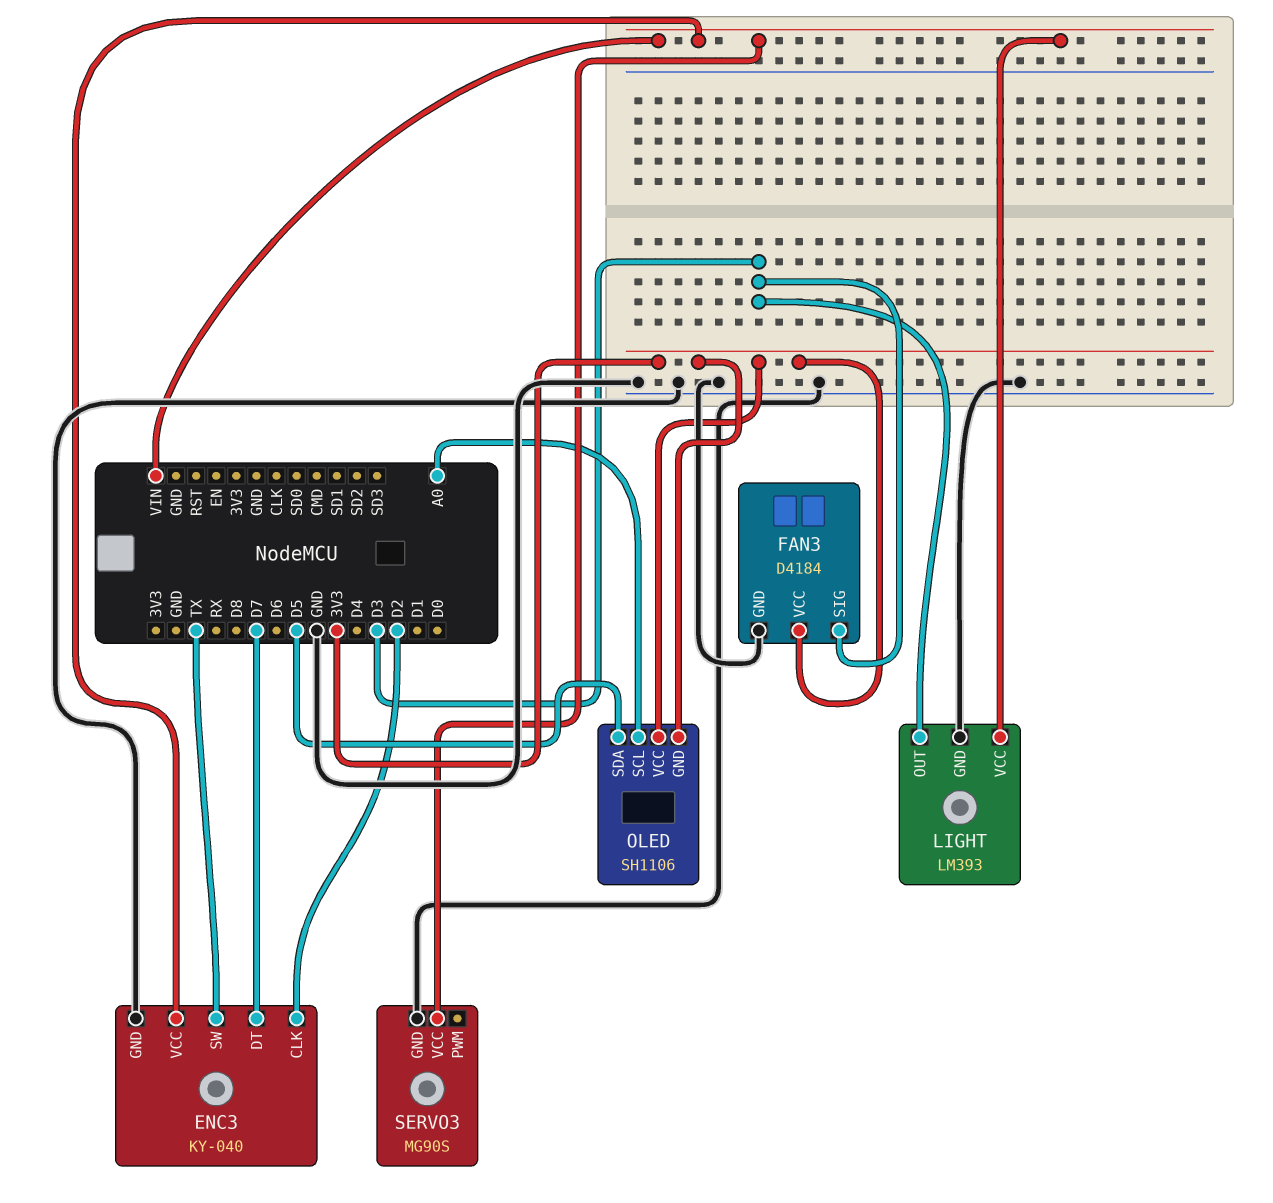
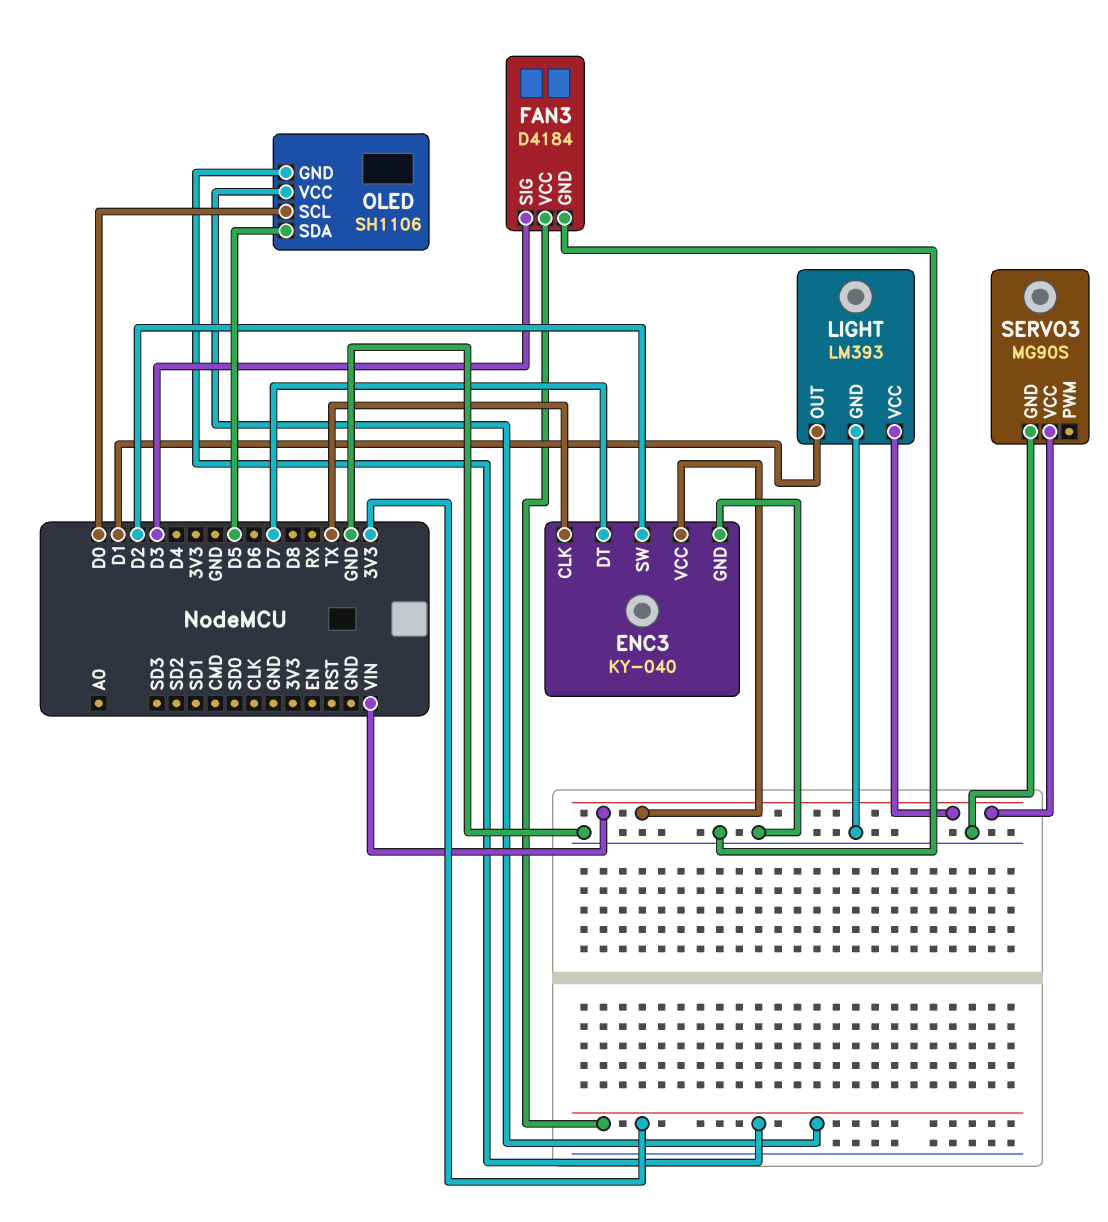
ENC3 pin CLK: D2 -> TX
ENC3 pin SW: TX -> D2
LIGHT pin OUT: D3 -> D1
OLED pin SCL: A0 -> D0

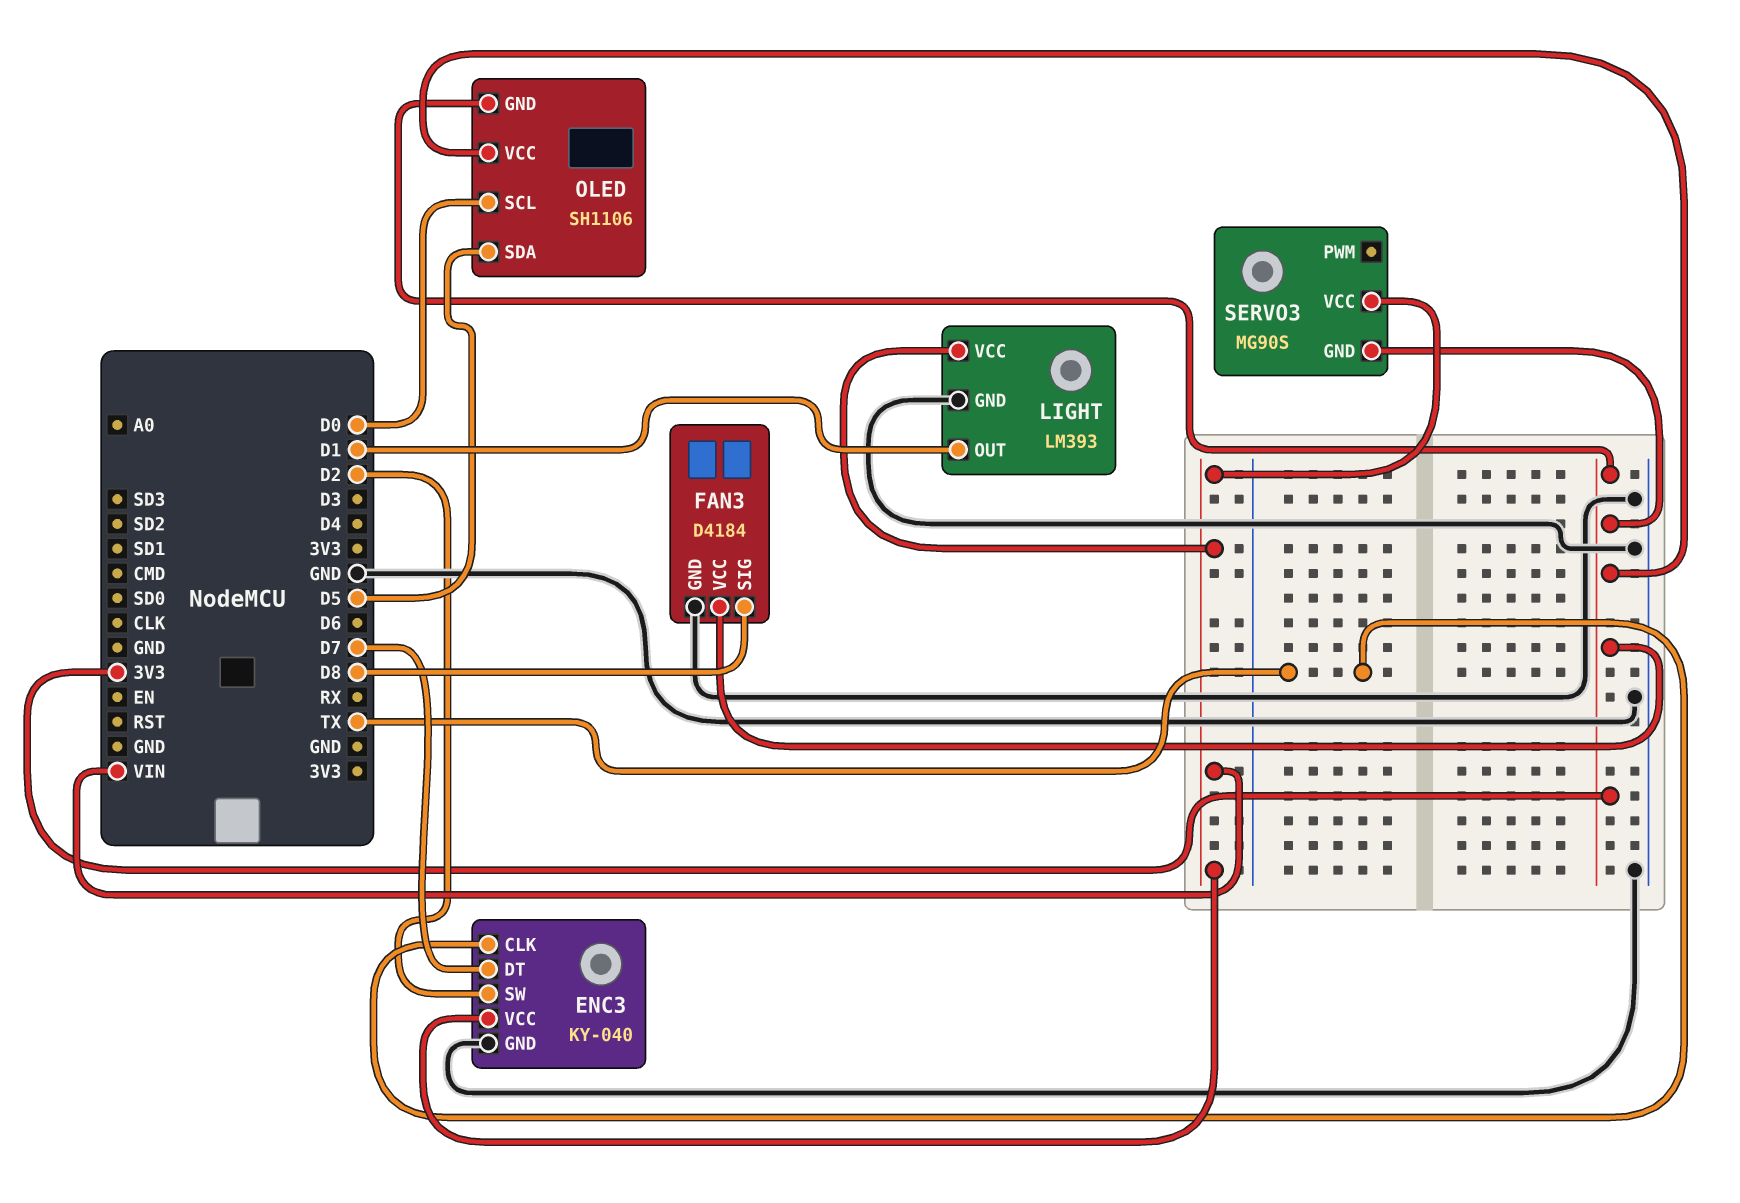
FAN3 pin SIG: D3 -> D8
SERVO3 pin GND: GND -> 3V3

